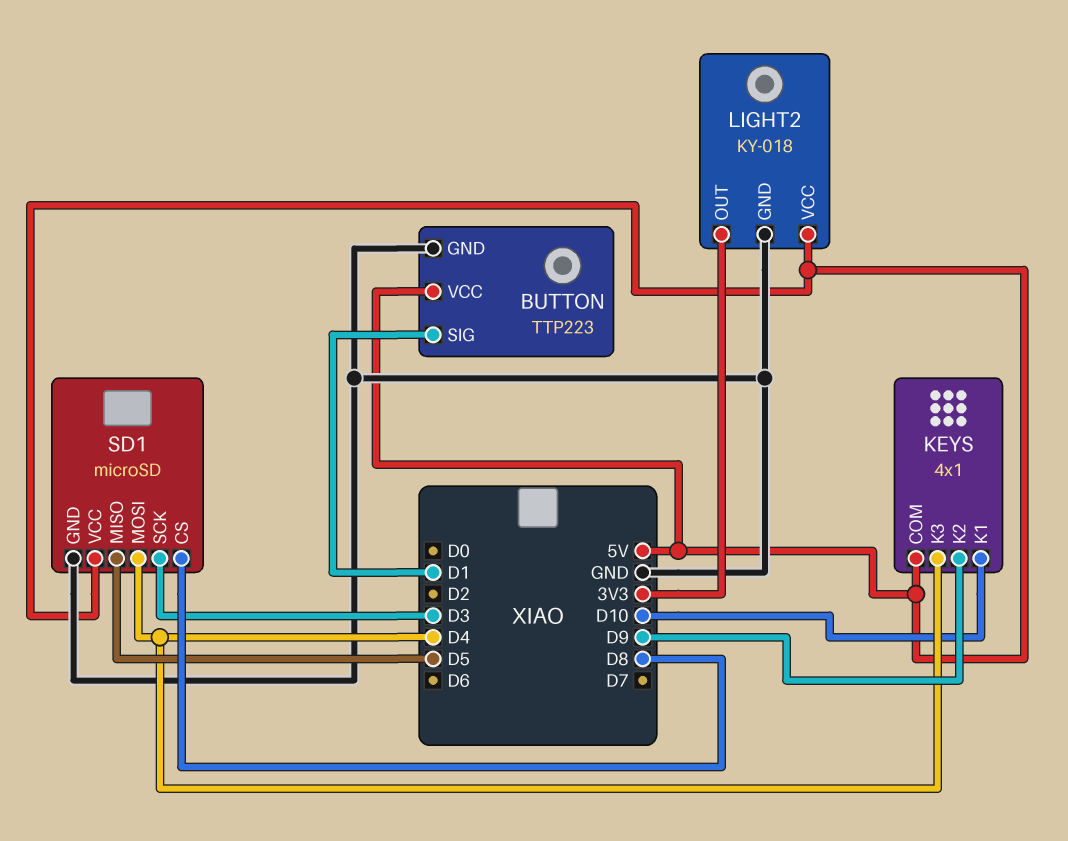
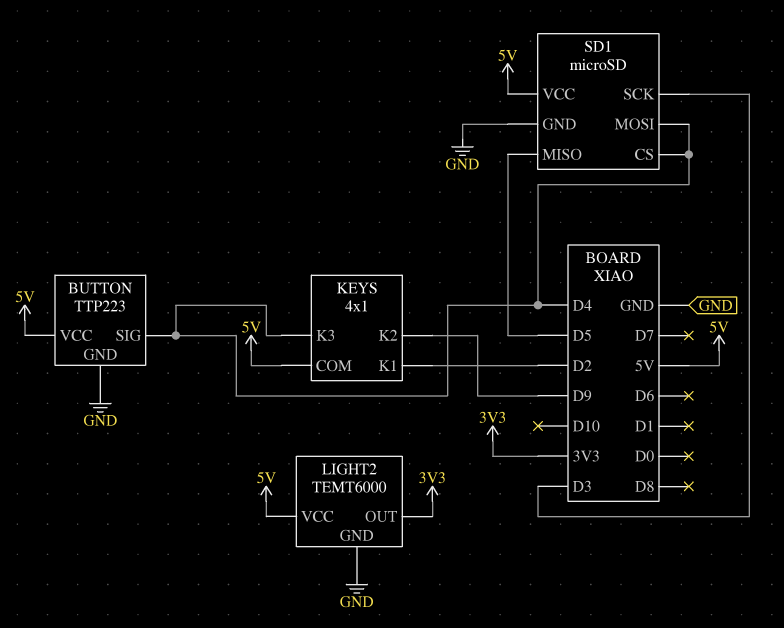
BUTTON pin SIG: D1 -> D4
KEYS pin K1: D10 -> D2
LIGHT2: KY-018 -> TEMT6000
SD1 pin CS: D8 -> D4

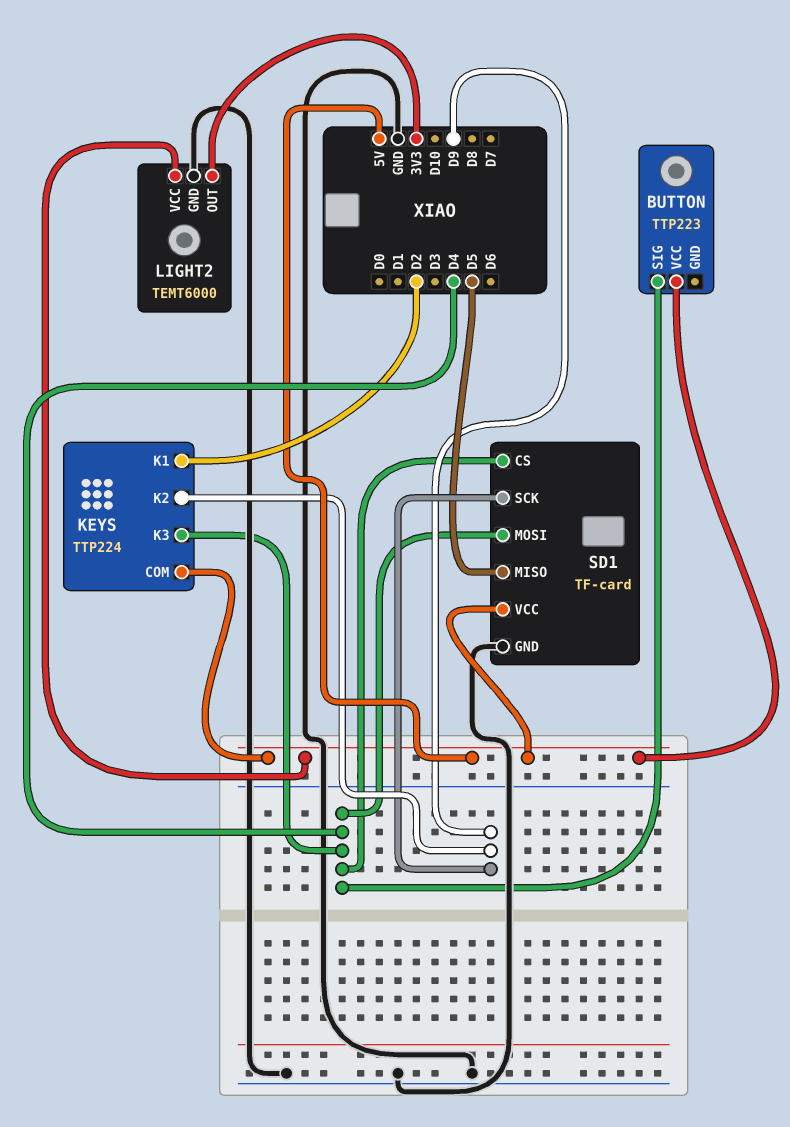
BUTTON pin GND: GND -> none
KEYS: 4x1 -> TTP224
SD1: microSD -> TF-card
SD1 pin SCK: D3 -> D9

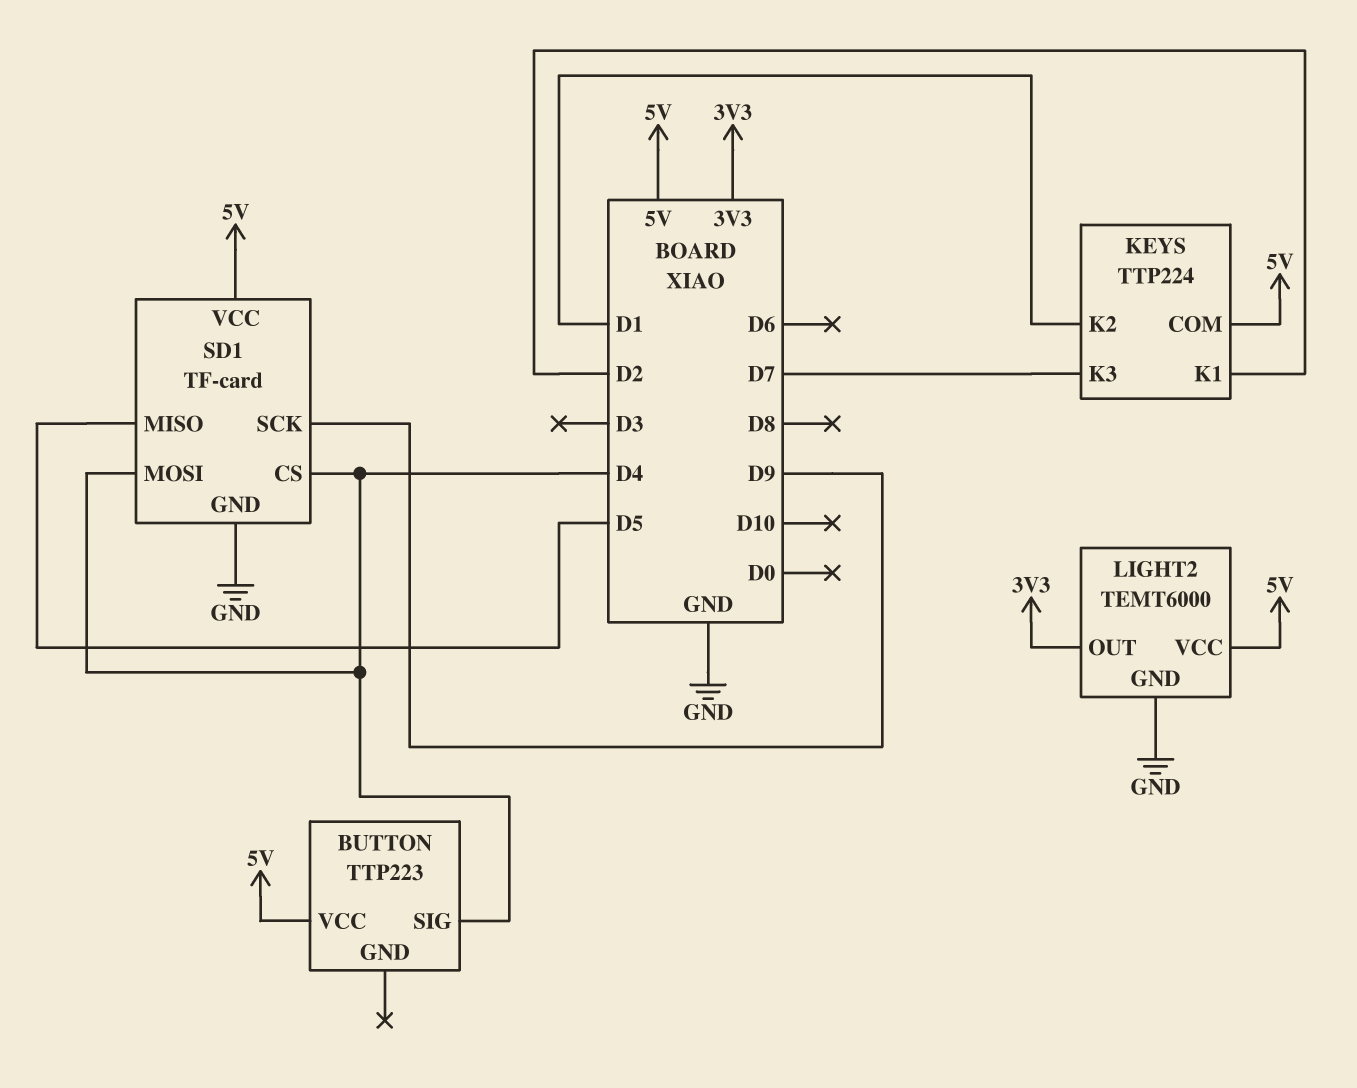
KEYS pin K2: D9 -> D1
KEYS pin K3: D4 -> D7

